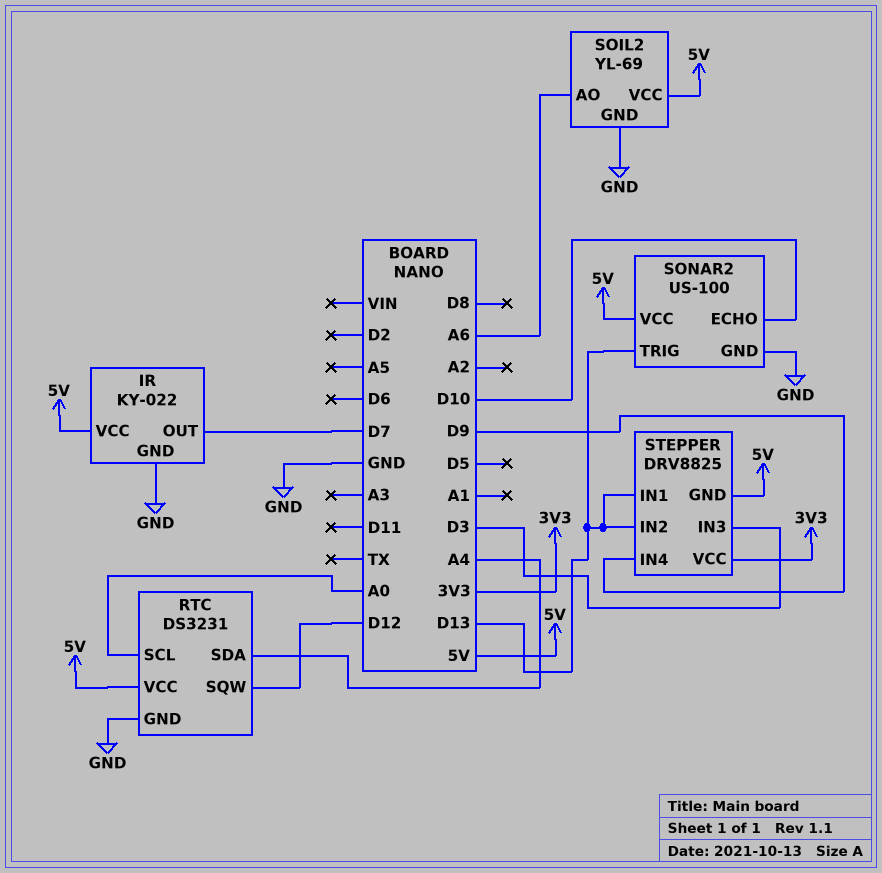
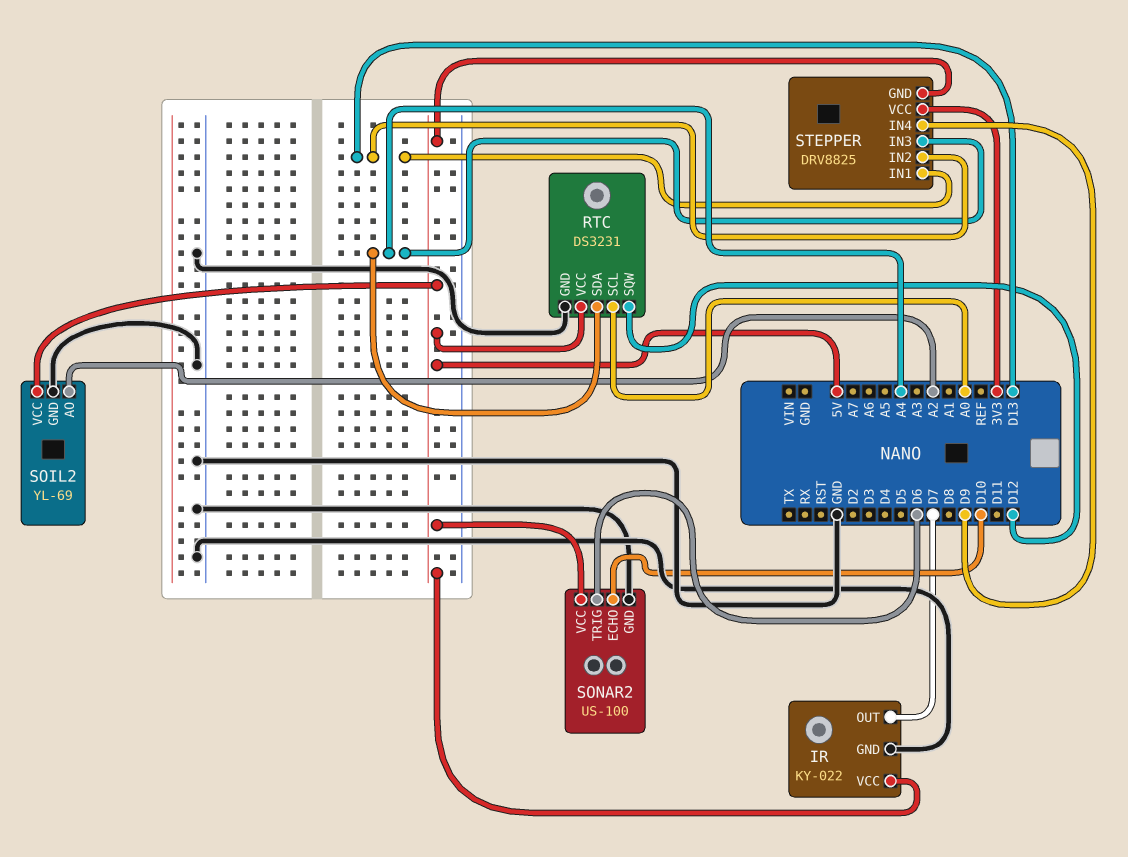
SOIL2 pin AO: A6 -> A2
SONAR2 pin TRIG: D13 -> D6
STEPPER pin IN3: D3 -> A4

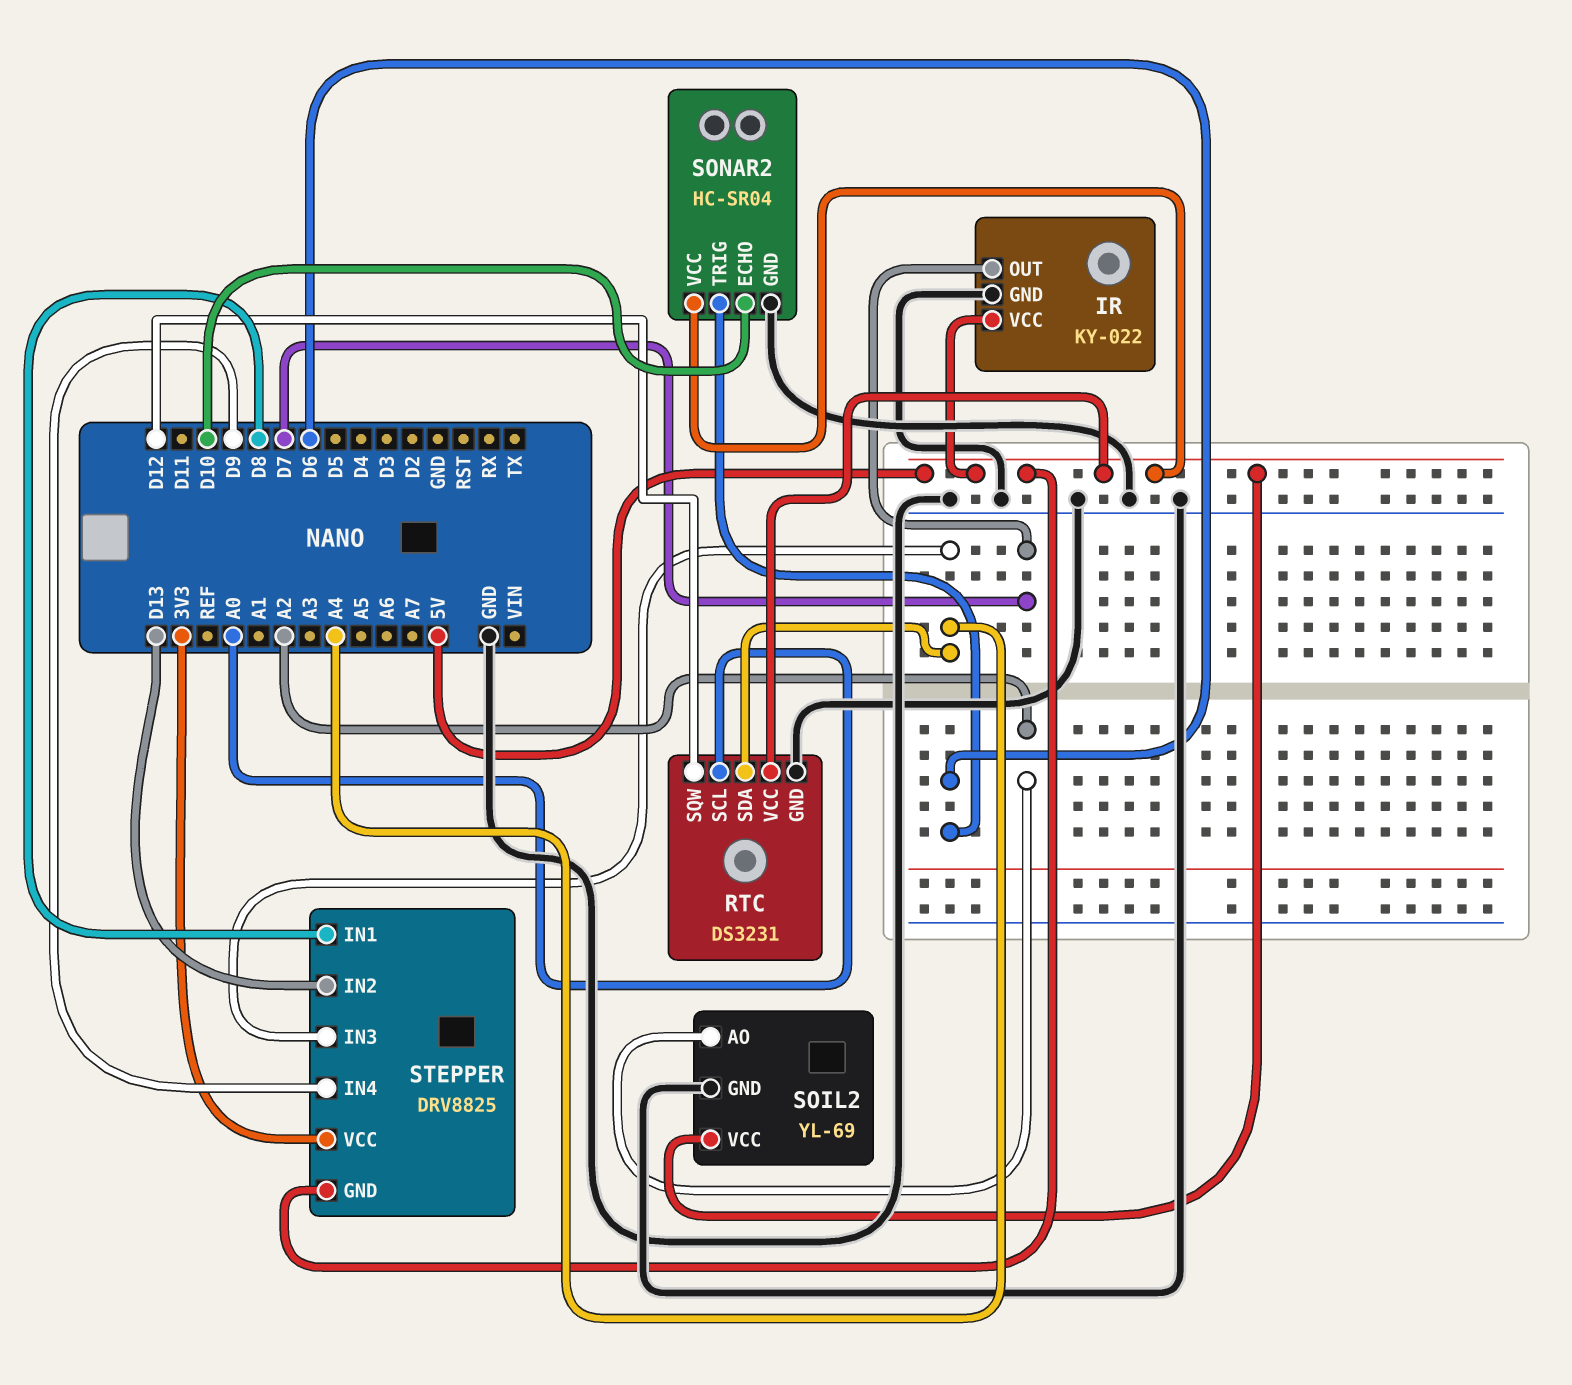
SONAR2: US-100 -> HC-SR04
STEPPER pin IN1: D13 -> D8

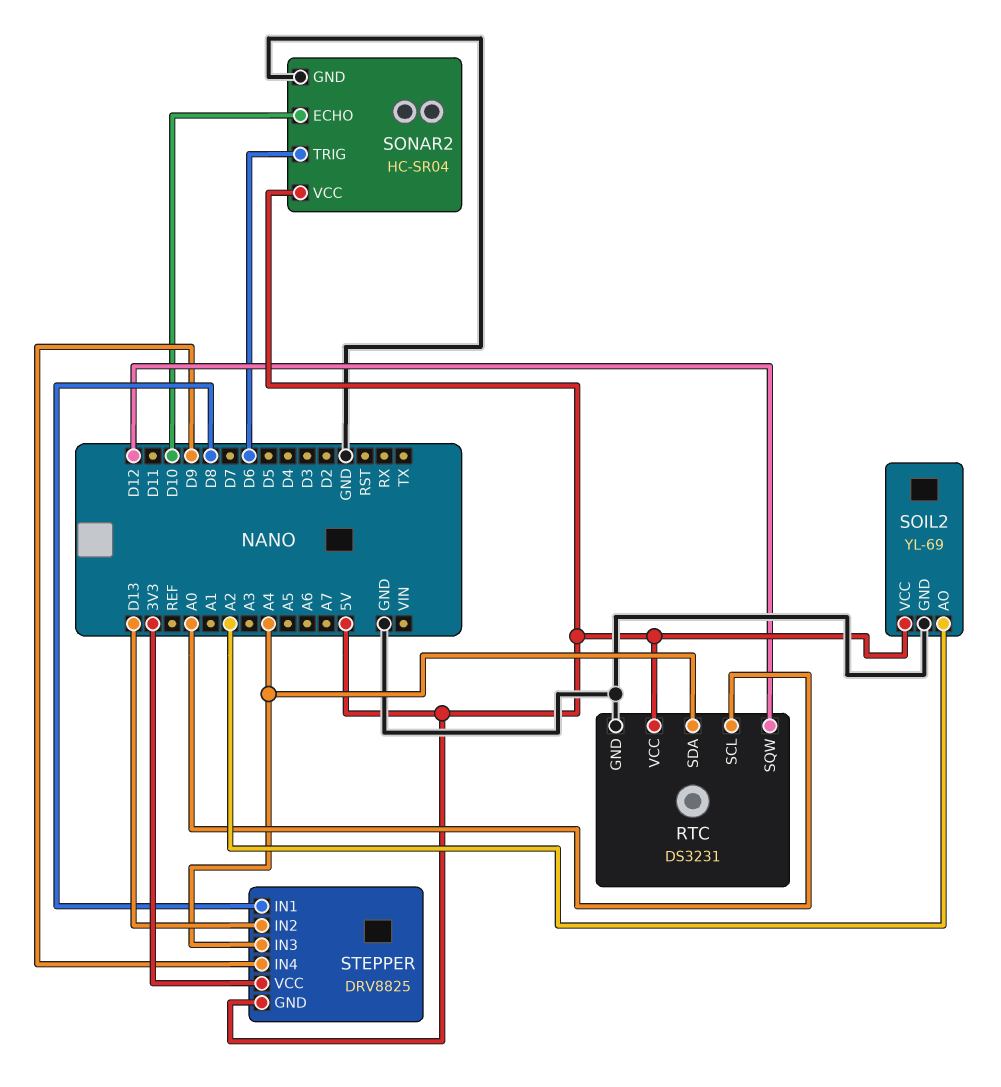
IR: KY-022 -> none
IR pin GND: GND -> none
IR pin OUT: D7 -> none
IR pin VCC: 5V -> none

